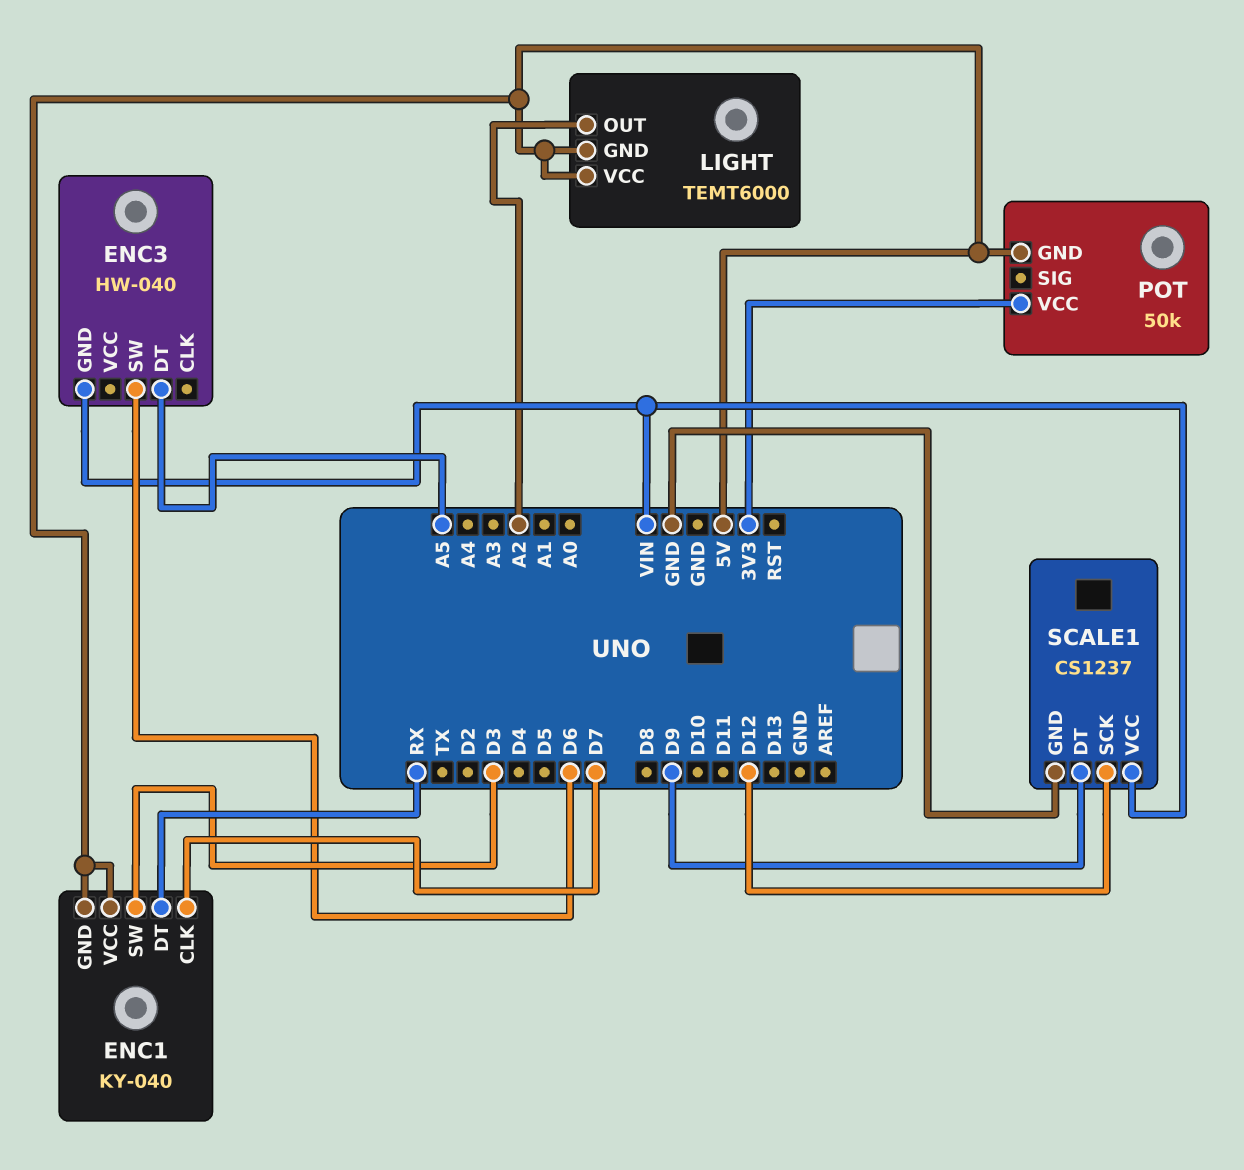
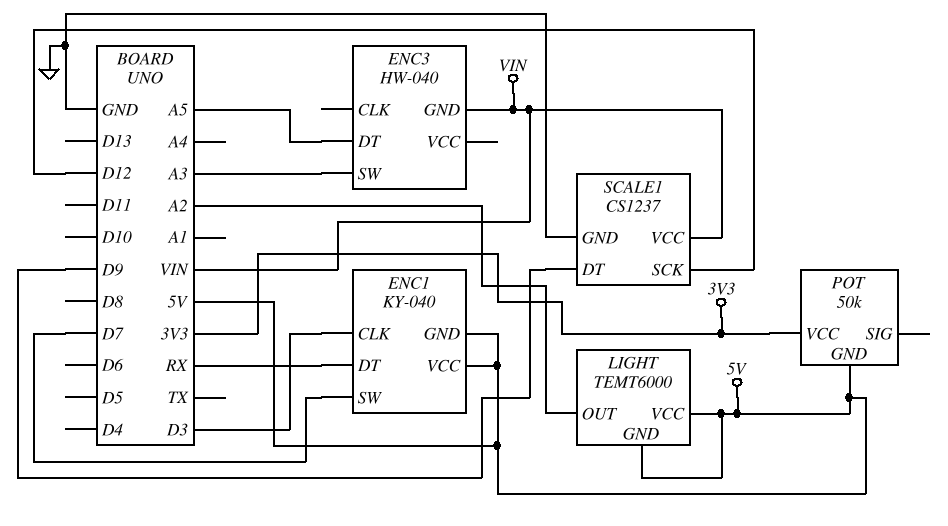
ENC1 pin CLK: D7 -> D3
ENC1 pin SW: D3 -> D7
ENC3 pin SW: D6 -> A3

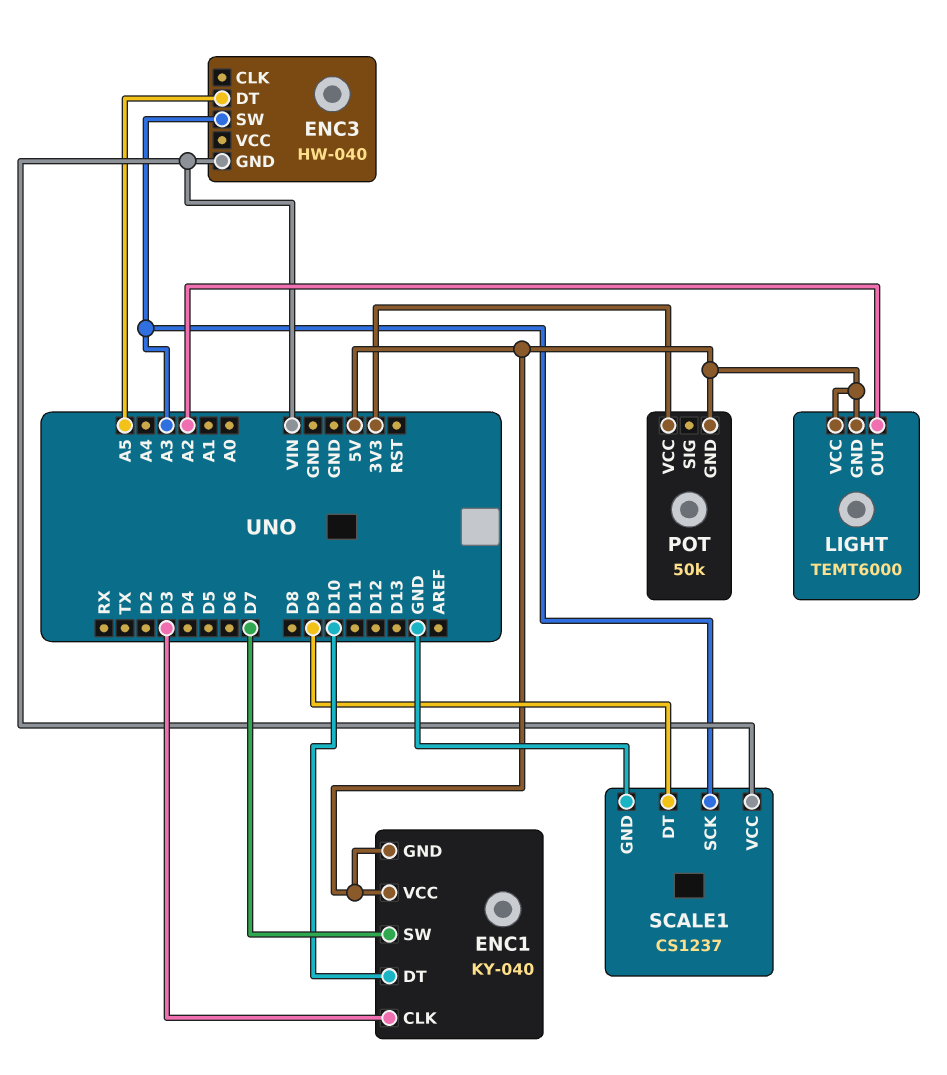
ENC1 pin DT: RX -> D10
SCALE1 pin SCK: D12 -> A3

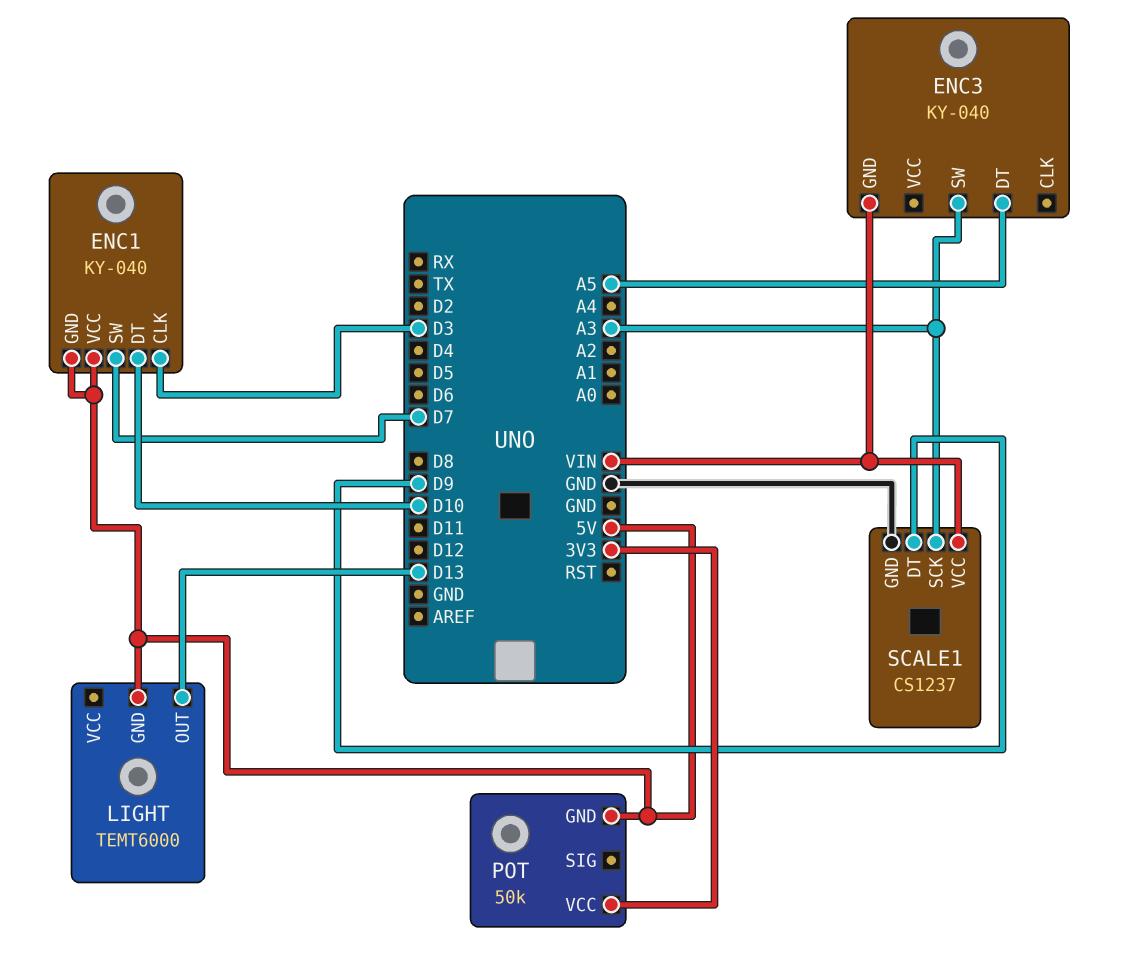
ENC3: HW-040 -> KY-040
LIGHT pin OUT: A2 -> D13
LIGHT pin VCC: 5V -> none

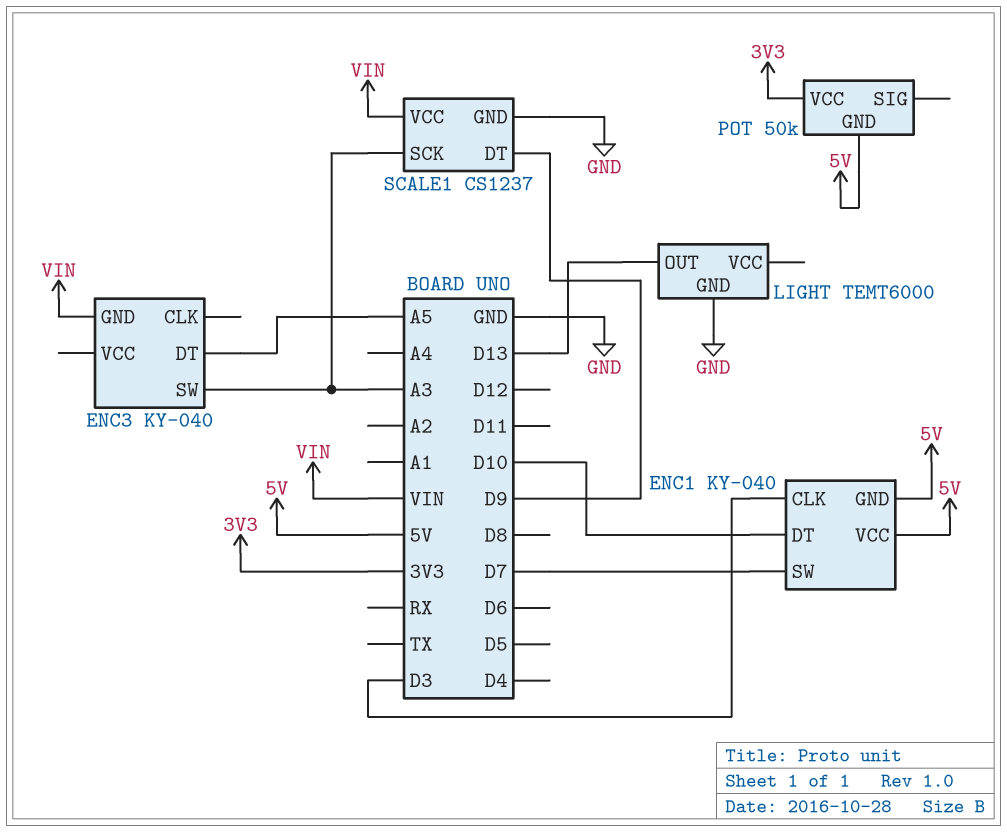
LIGHT pin GND: 5V -> GND

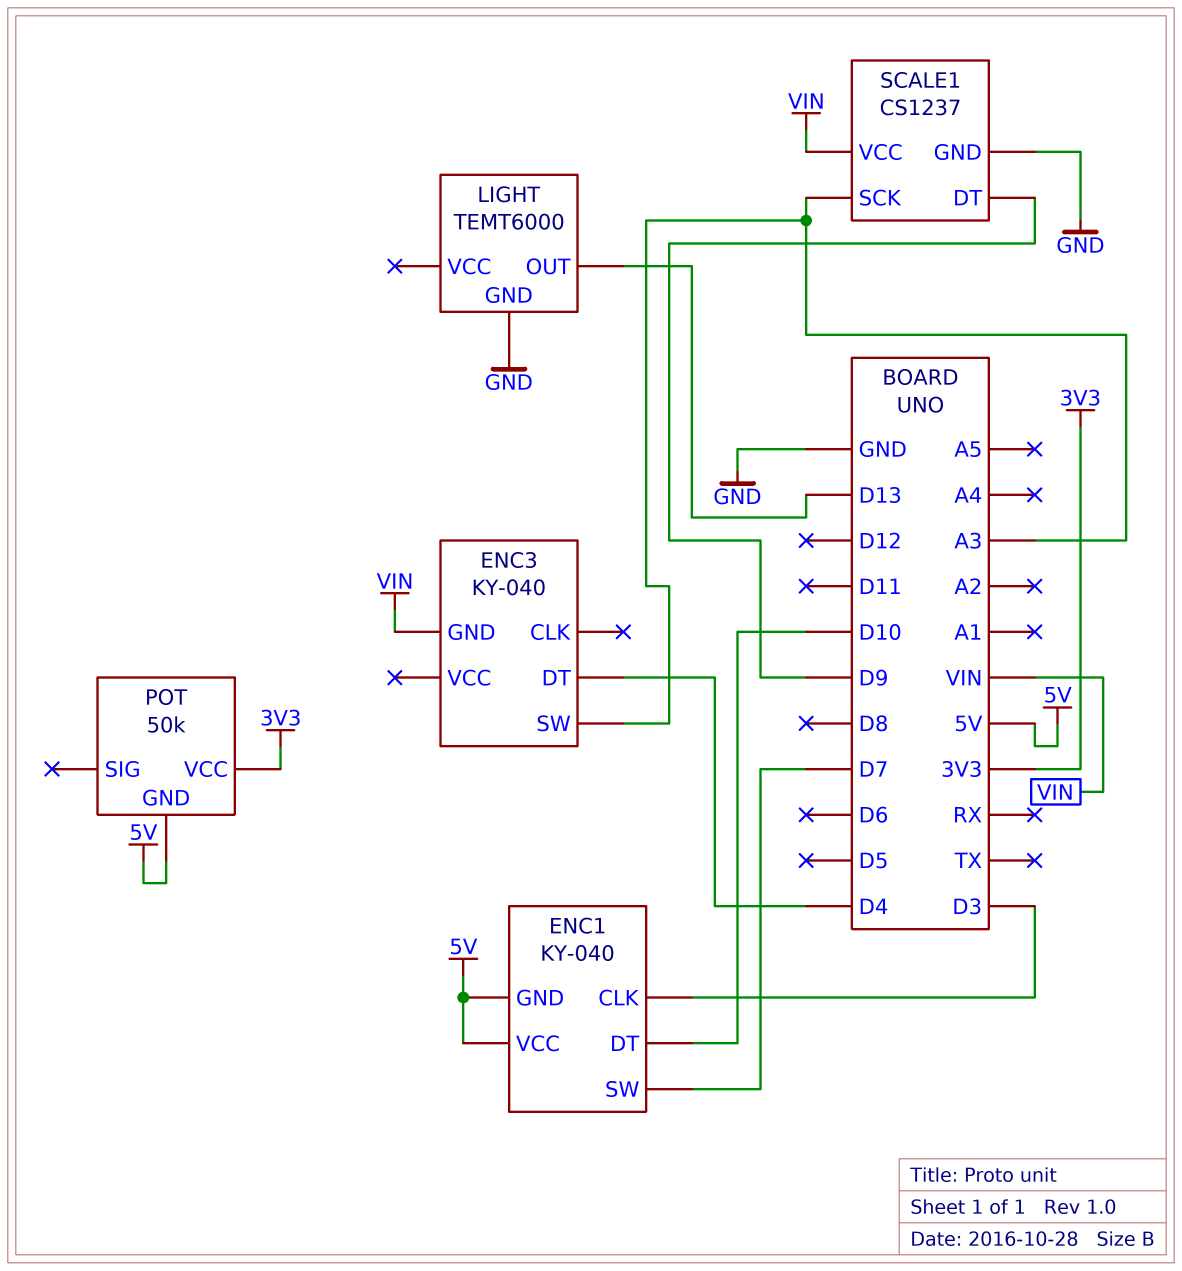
ENC3 pin DT: A5 -> D4

